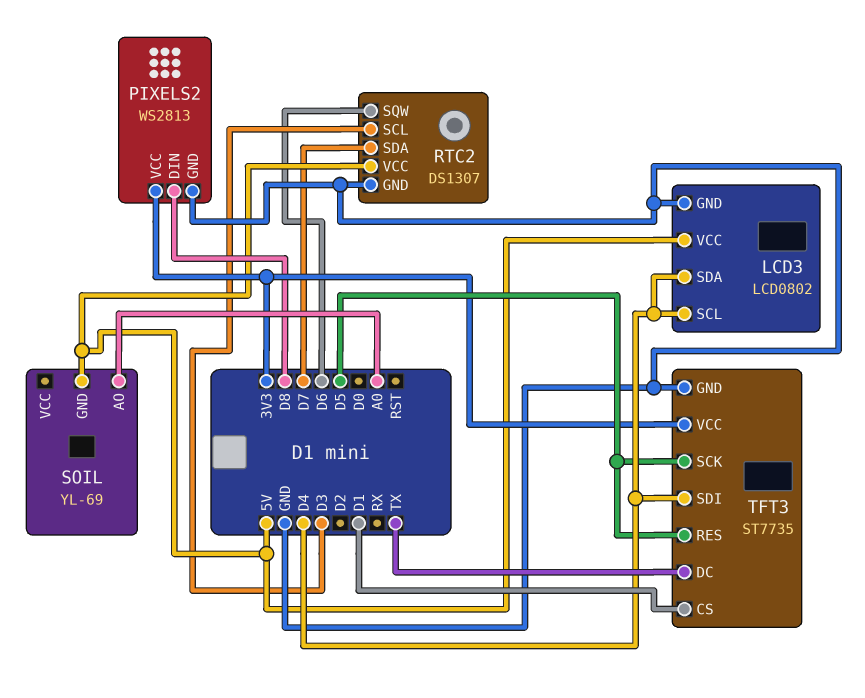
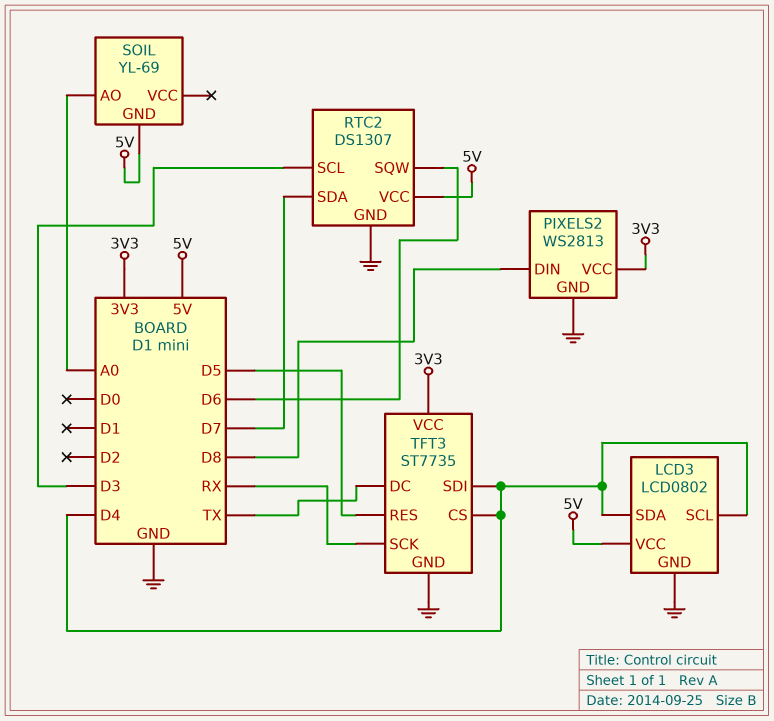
TFT3 pin CS: D1 -> D4
TFT3 pin SCK: D5 -> RX

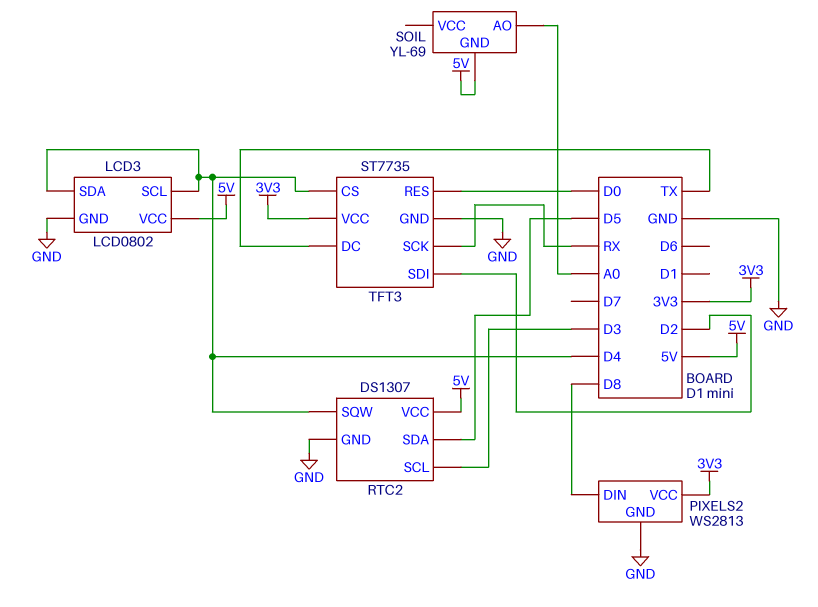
RTC2 pin SDA: D7 -> D5
RTC2 pin SQW: D6 -> D4
TFT3 pin RES: D5 -> D0
TFT3 pin SDI: D4 -> D2

